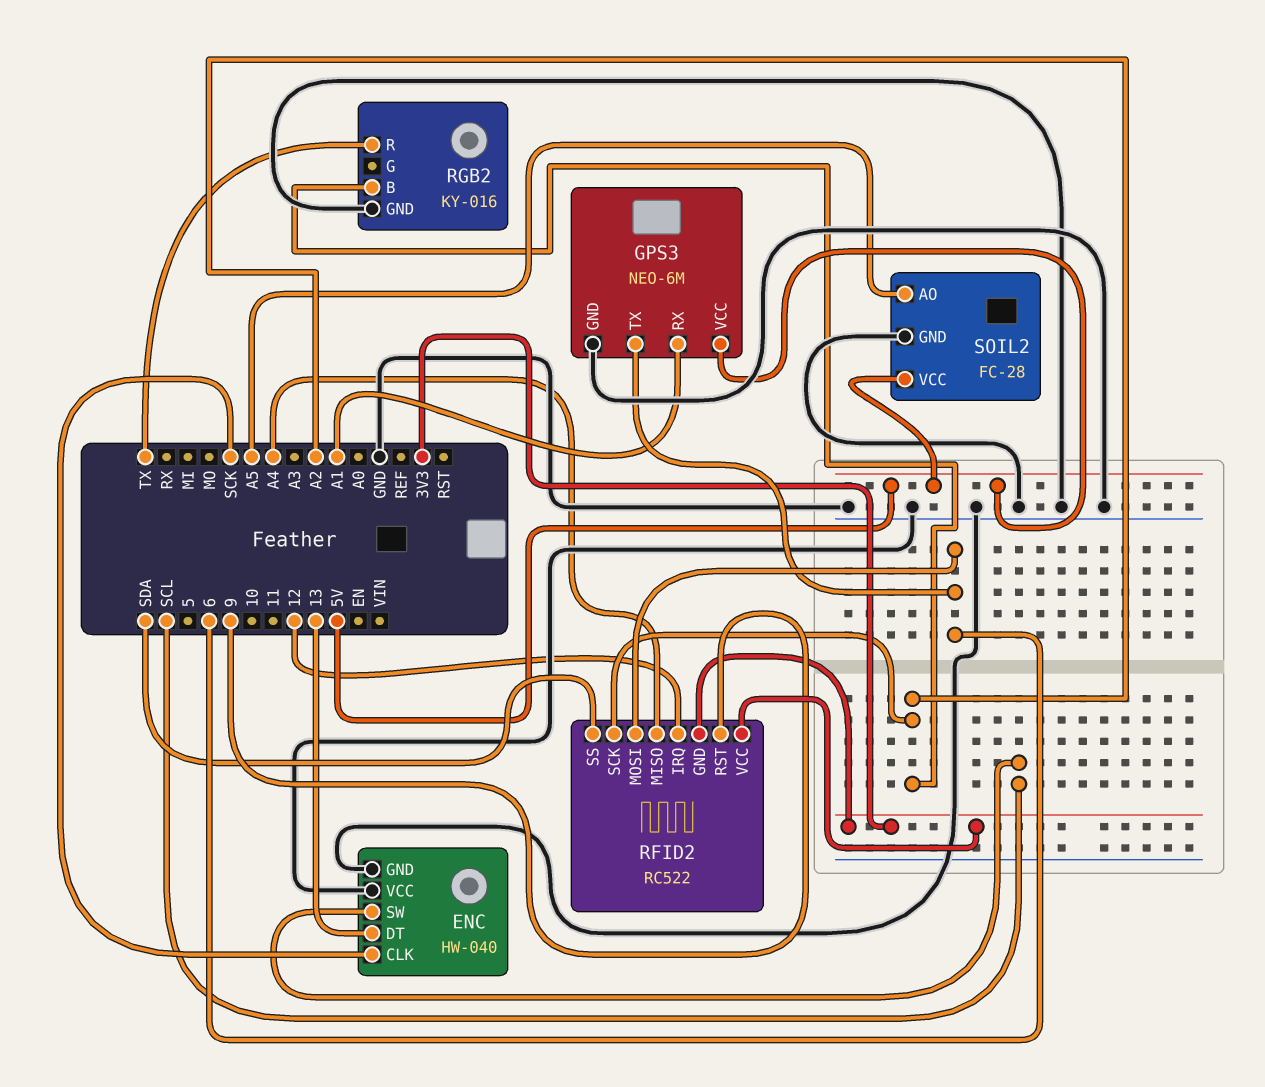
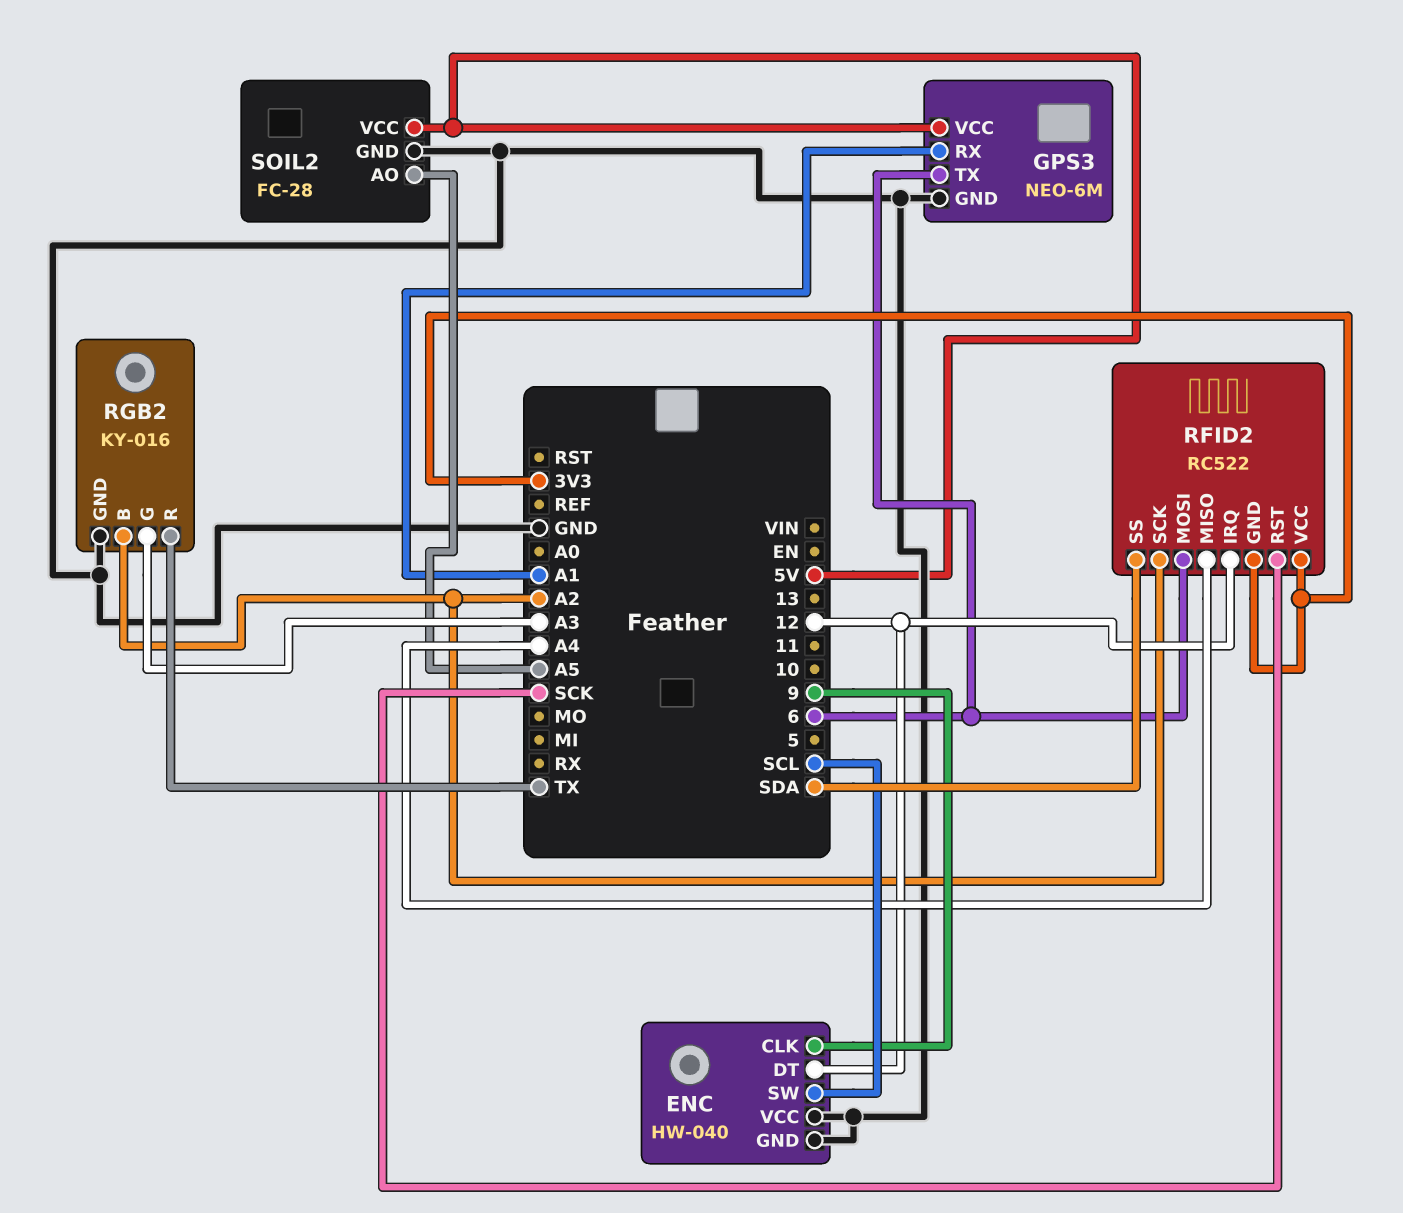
ENC pin CLK: SCK -> 9
ENC pin DT: 13 -> 12
RFID2 pin RST: 9 -> SCK
RGB2 pin G: none -> A3

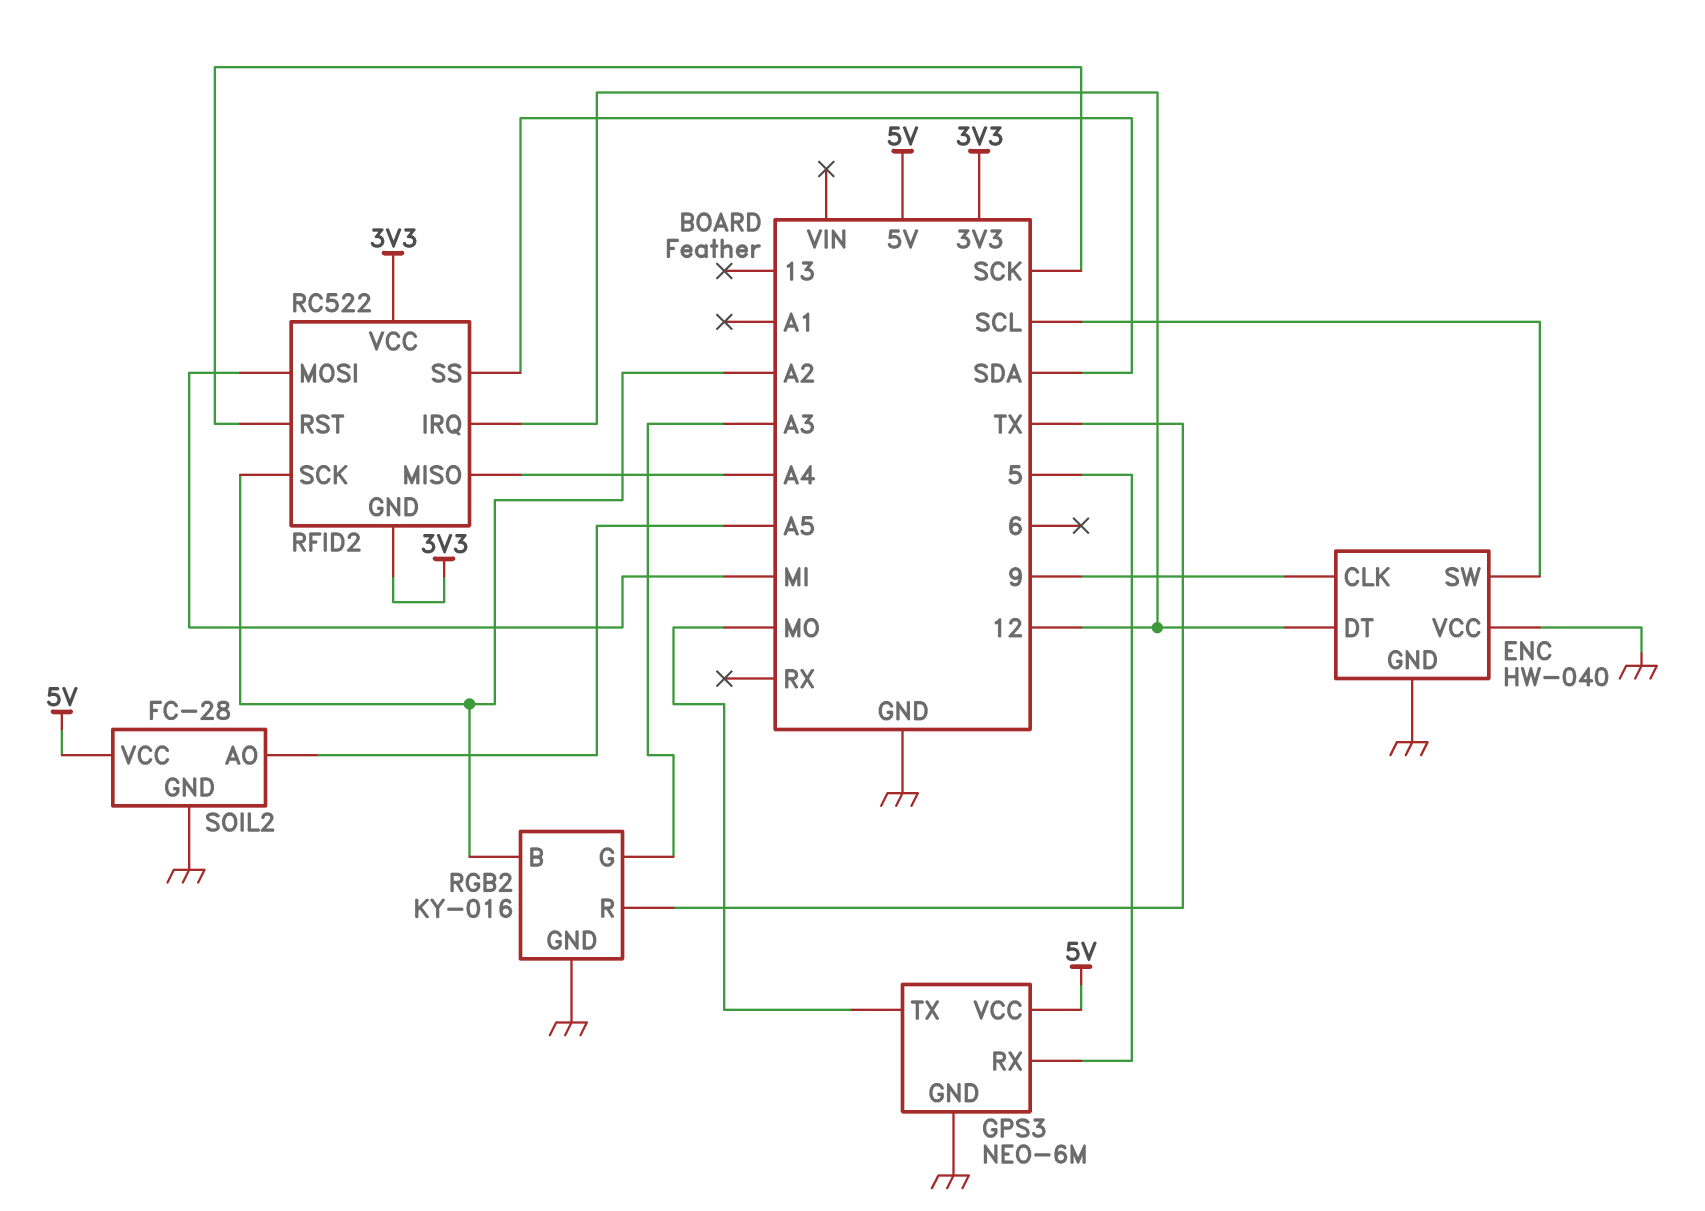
GPS3 pin RX: A1 -> 5
GPS3 pin TX: 6 -> MO
RFID2 pin MOSI: 6 -> MI

